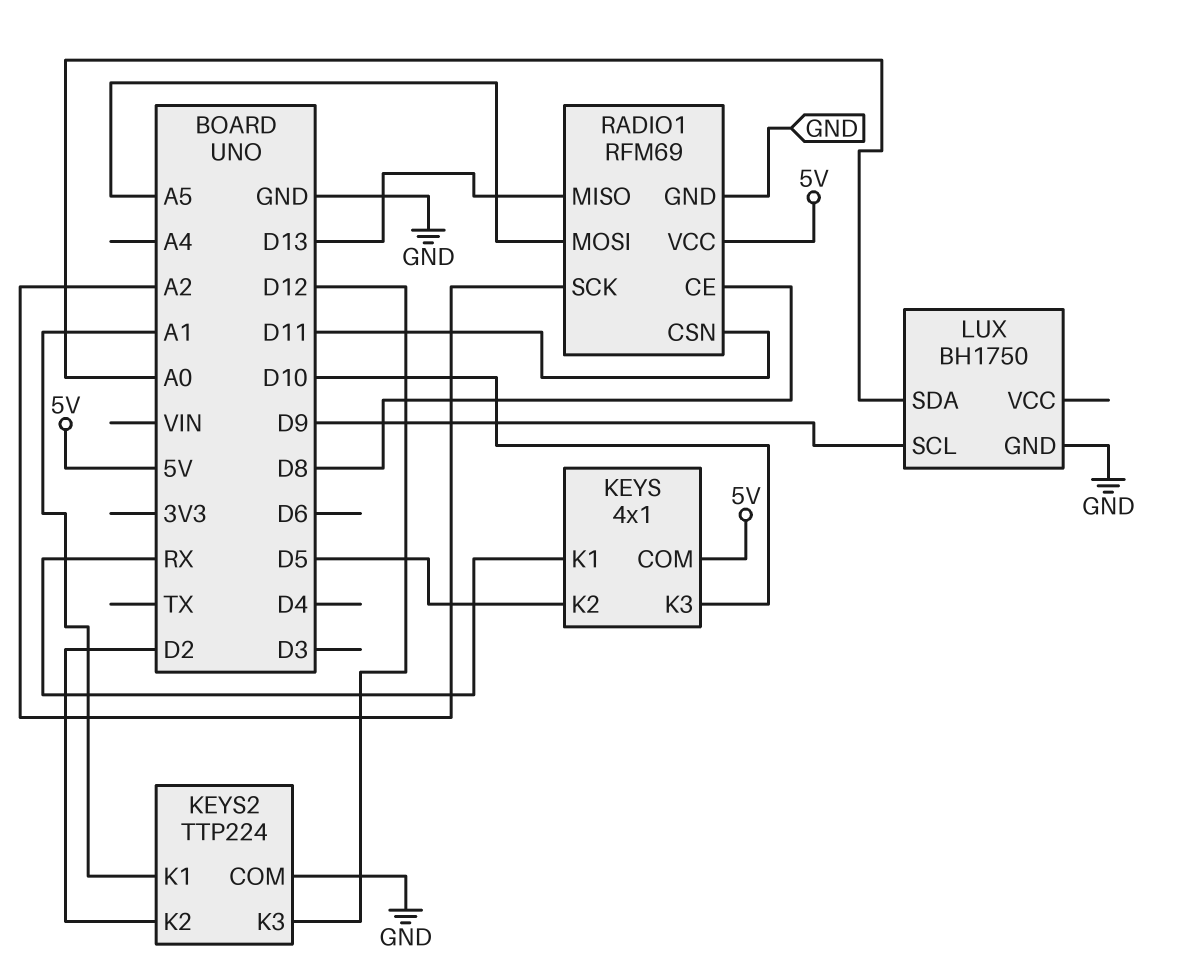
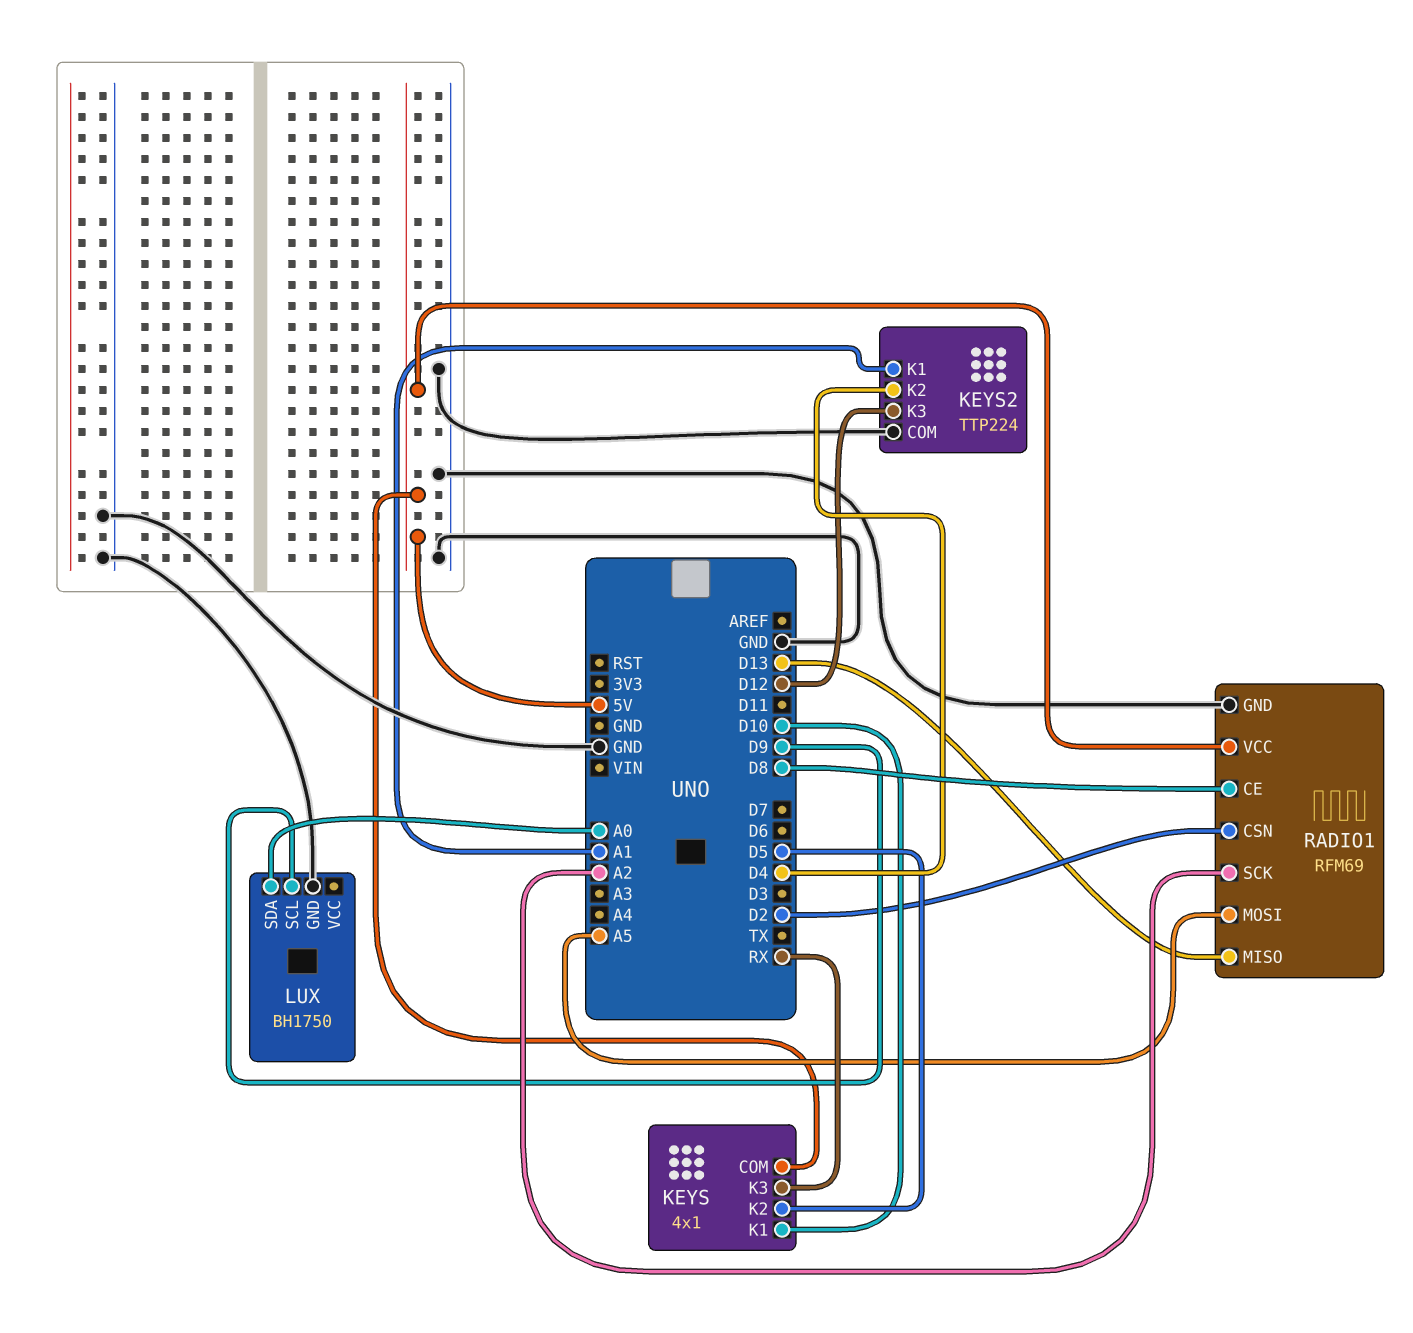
KEYS pin K1: RX -> D10
KEYS pin K3: D10 -> RX
KEYS2 pin K2: D2 -> D4
RADIO1 pin CSN: D11 -> D2

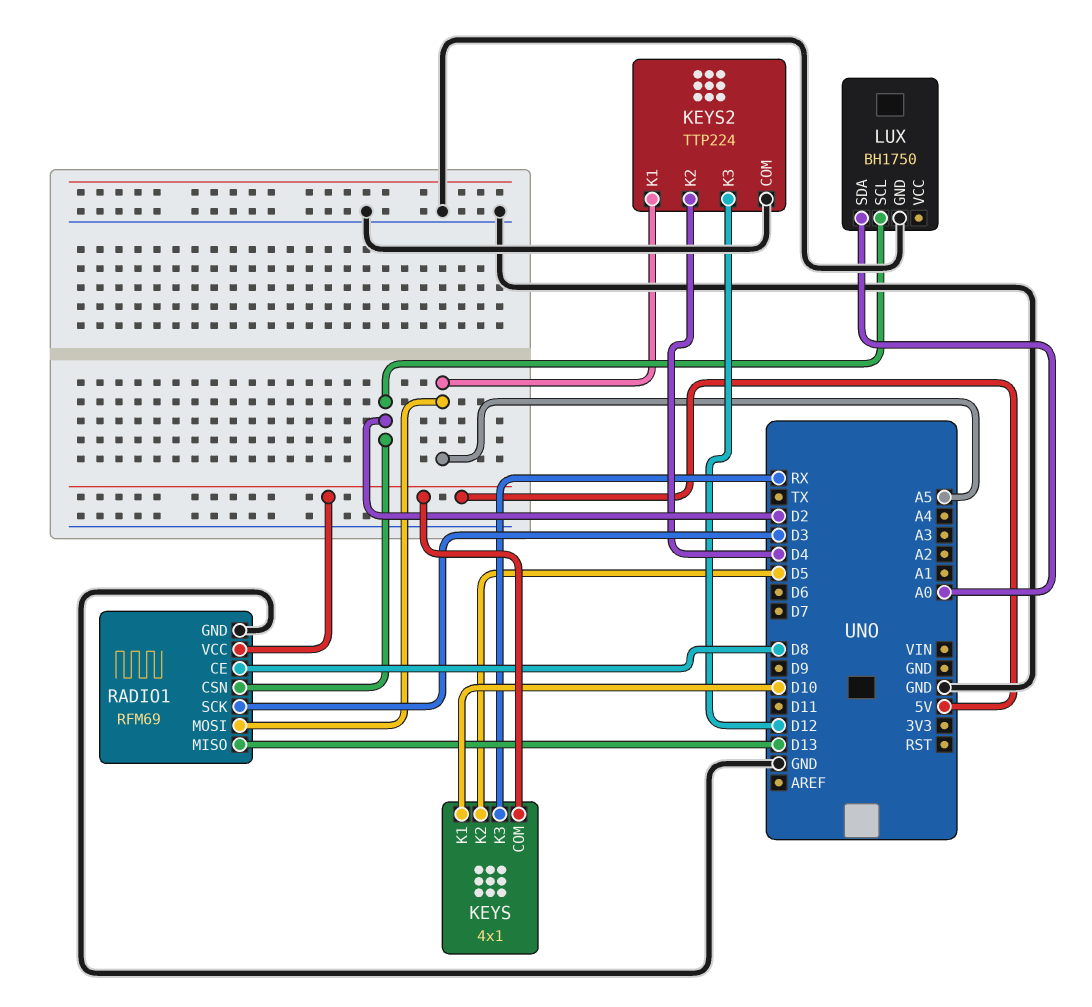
KEYS2 pin K1: A1 -> A5
LUX pin SCL: D9 -> D2
RADIO1 pin SCK: A2 -> D3

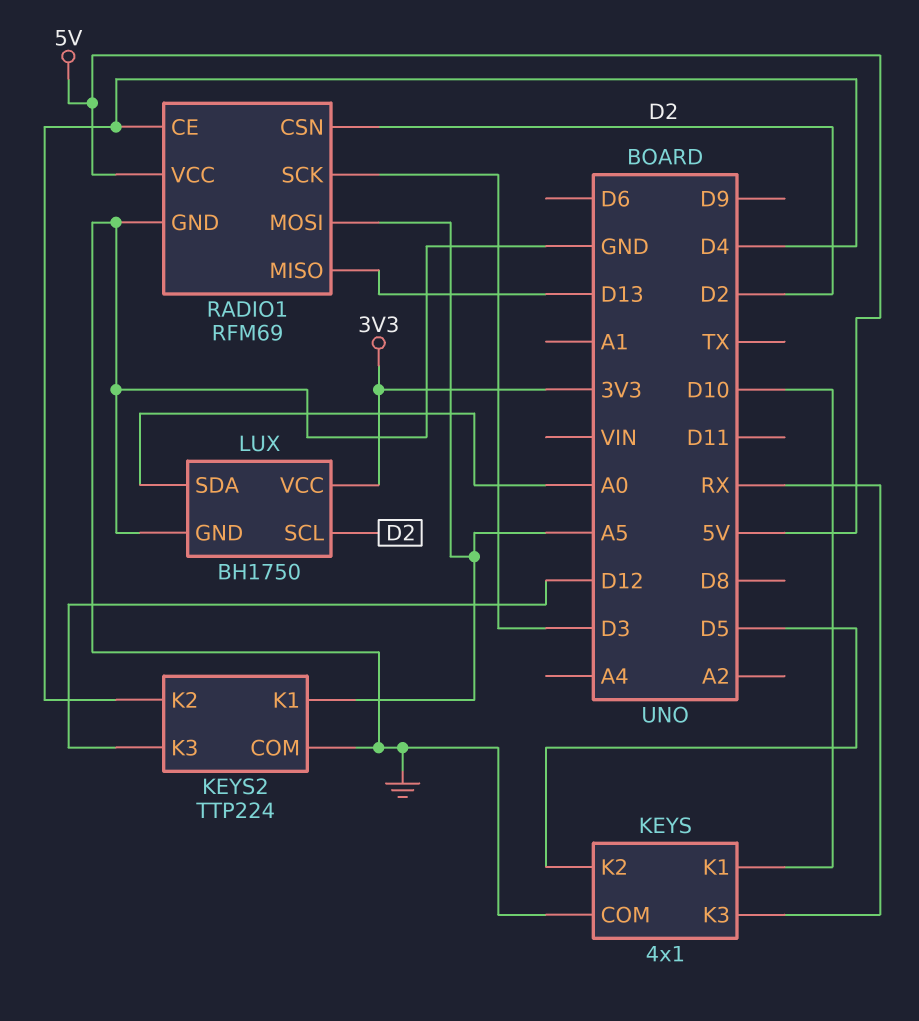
KEYS pin COM: 5V -> GND
LUX pin VCC: none -> 3V3
RADIO1 pin CE: D8 -> D4

